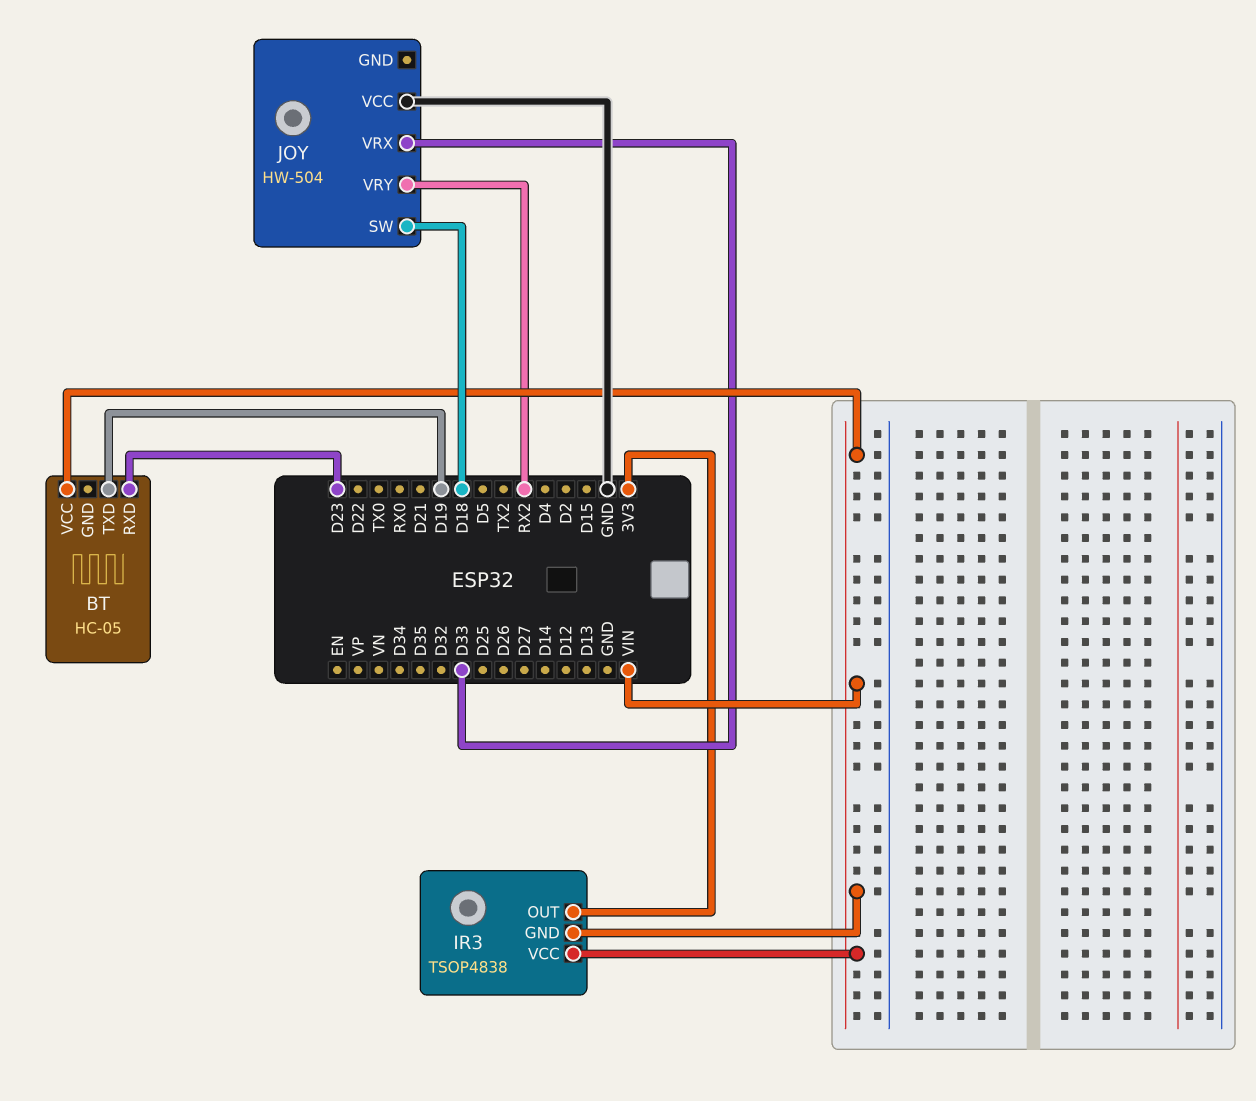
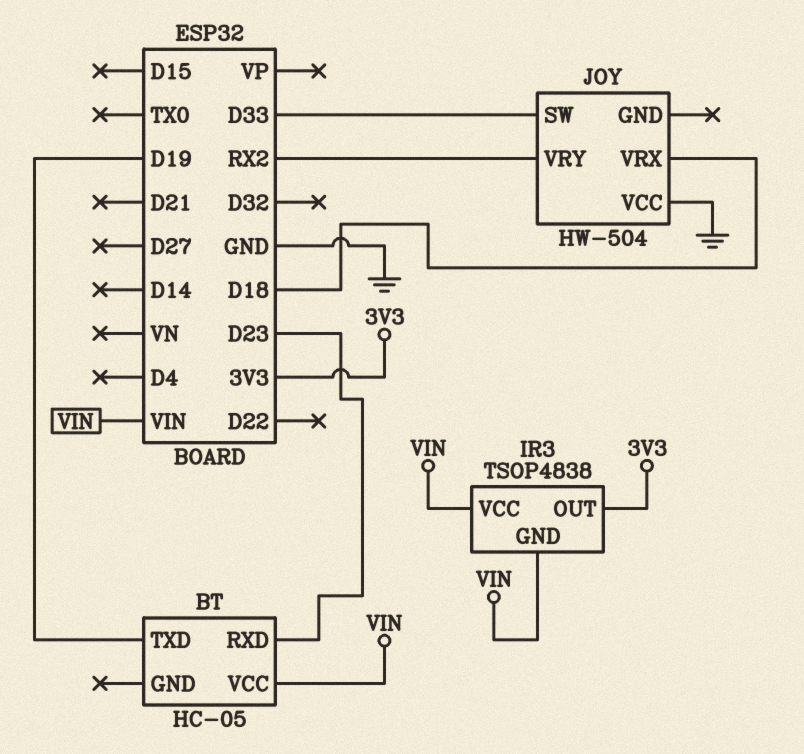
JOY pin SW: D18 -> D33
JOY pin VRX: D33 -> D18

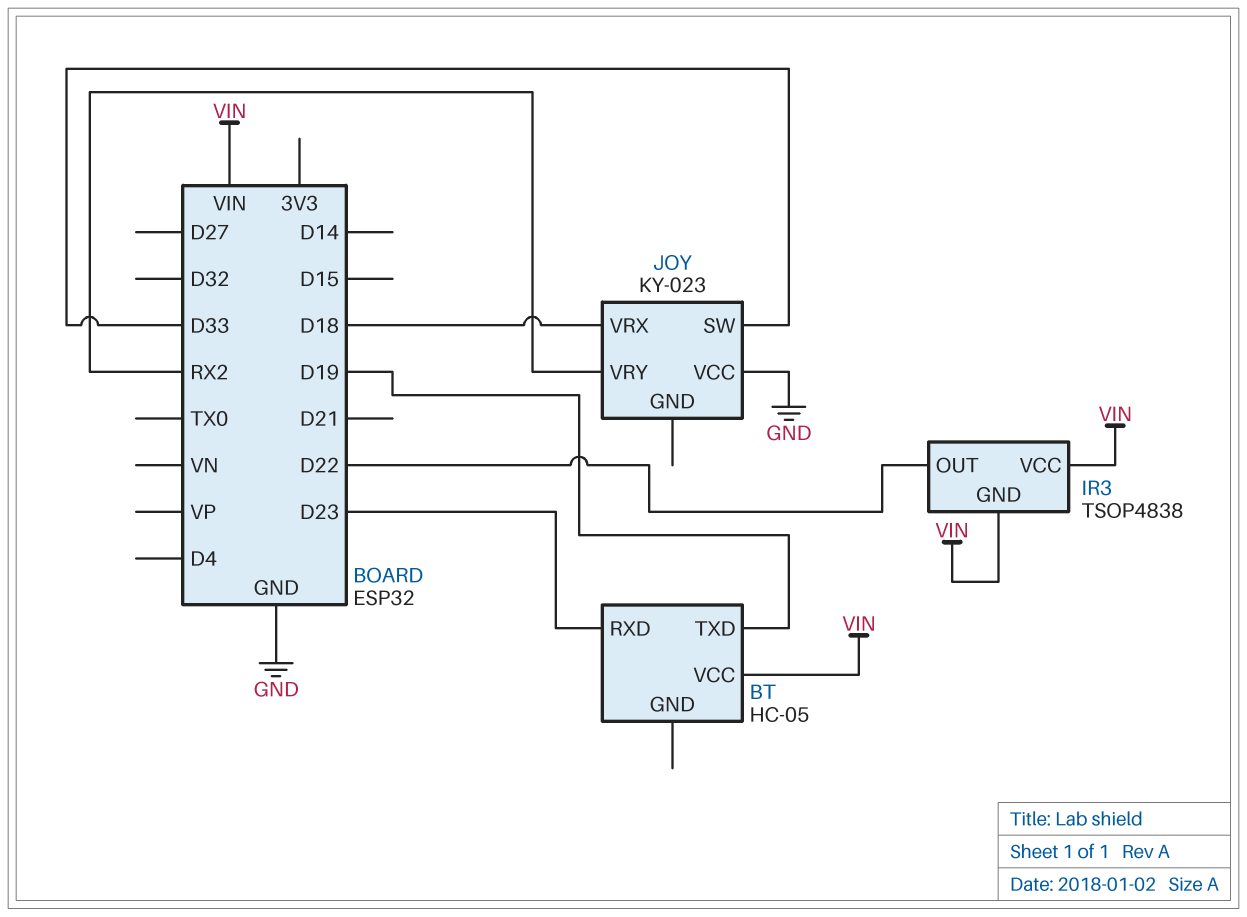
IR3 pin OUT: 3V3 -> D22
JOY: HW-504 -> KY-023

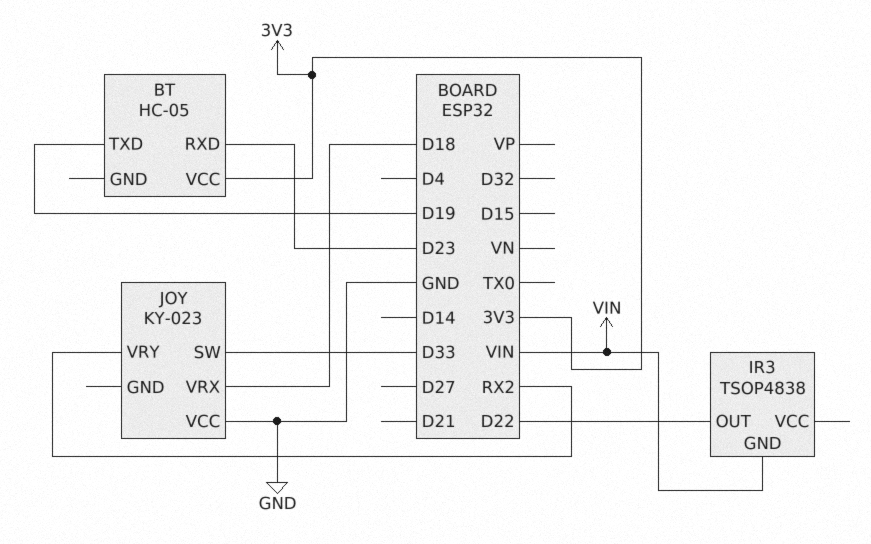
BT pin VCC: VIN -> 3V3
IR3 pin VCC: VIN -> none

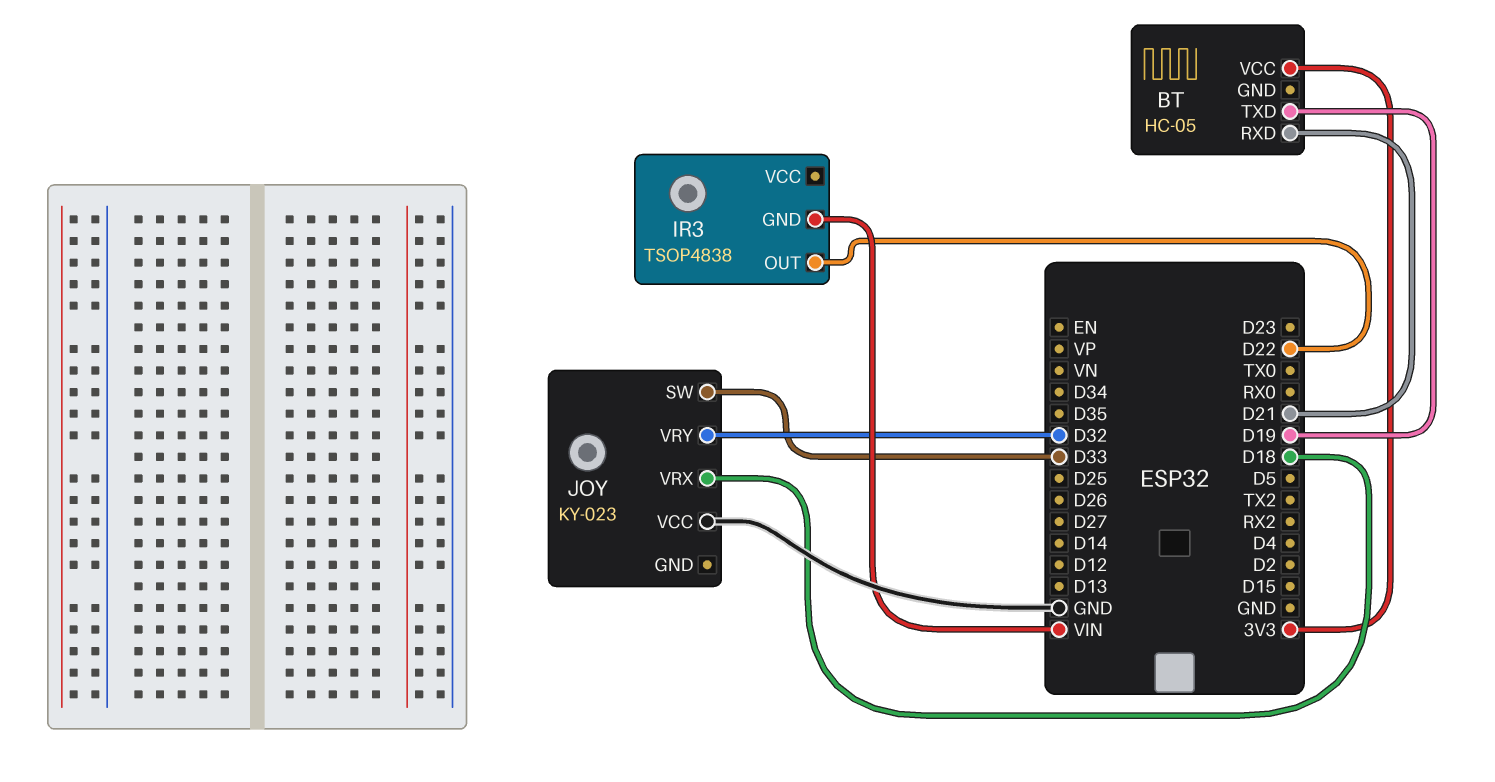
BT pin RXD: D23 -> D21
JOY pin VRY: RX2 -> D32

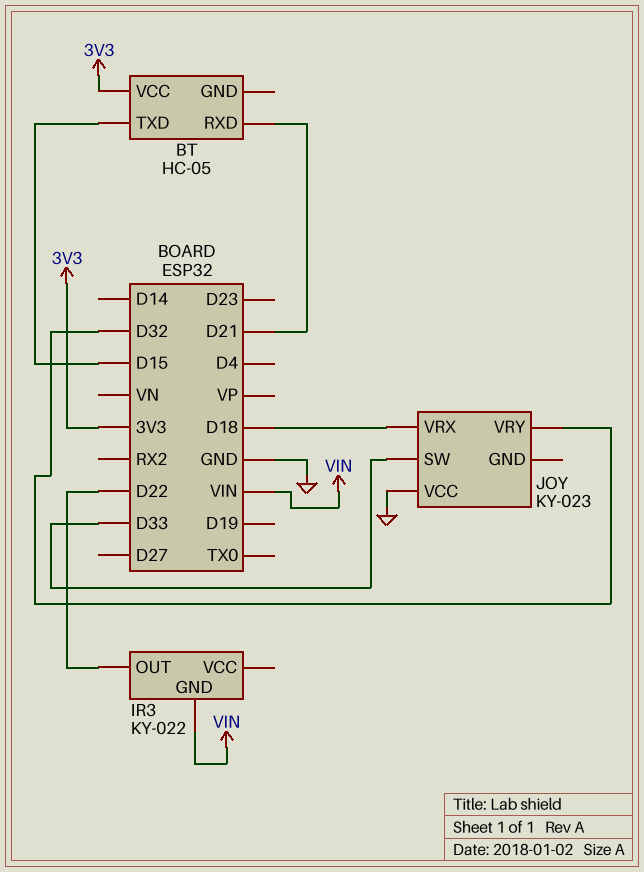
BT pin TXD: D19 -> D15
IR3: TSOP4838 -> KY-022

